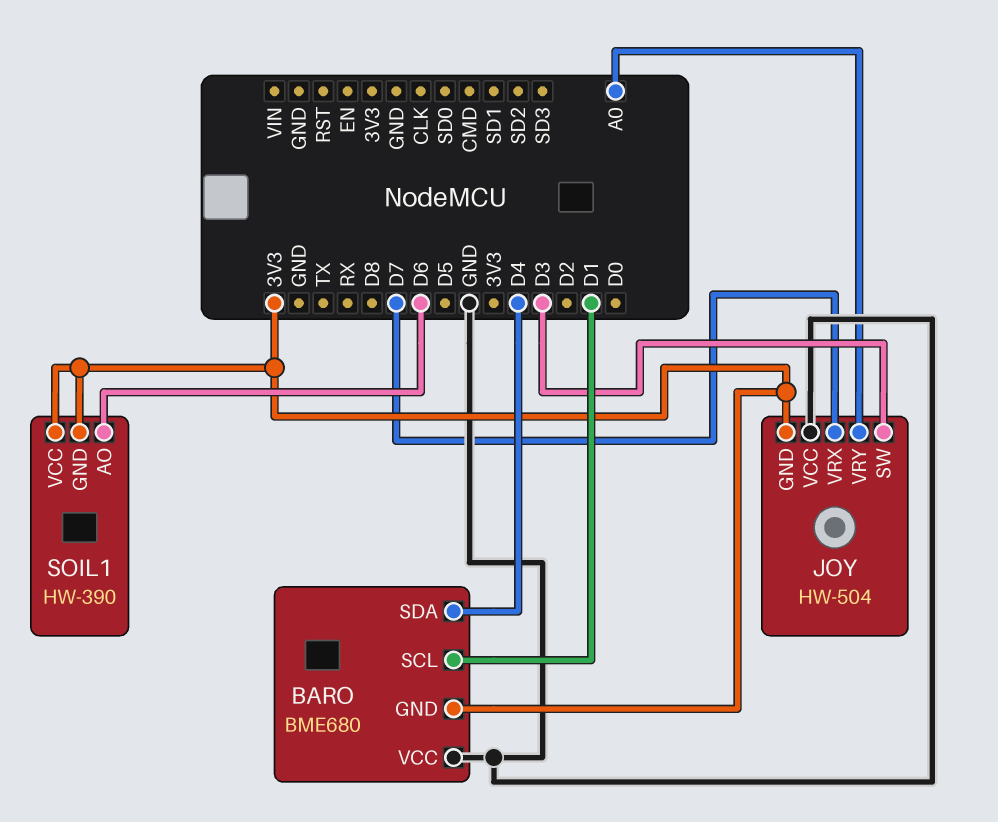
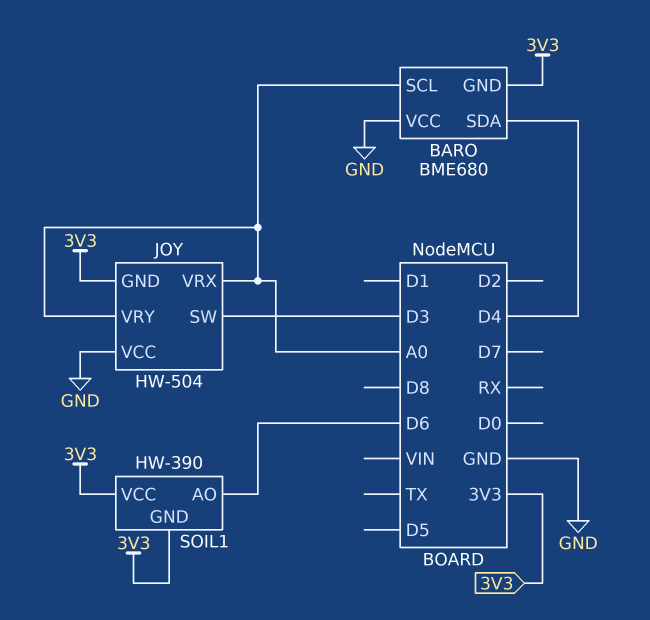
BARO pin SCL: D1 -> A0
JOY pin VRX: D7 -> A0

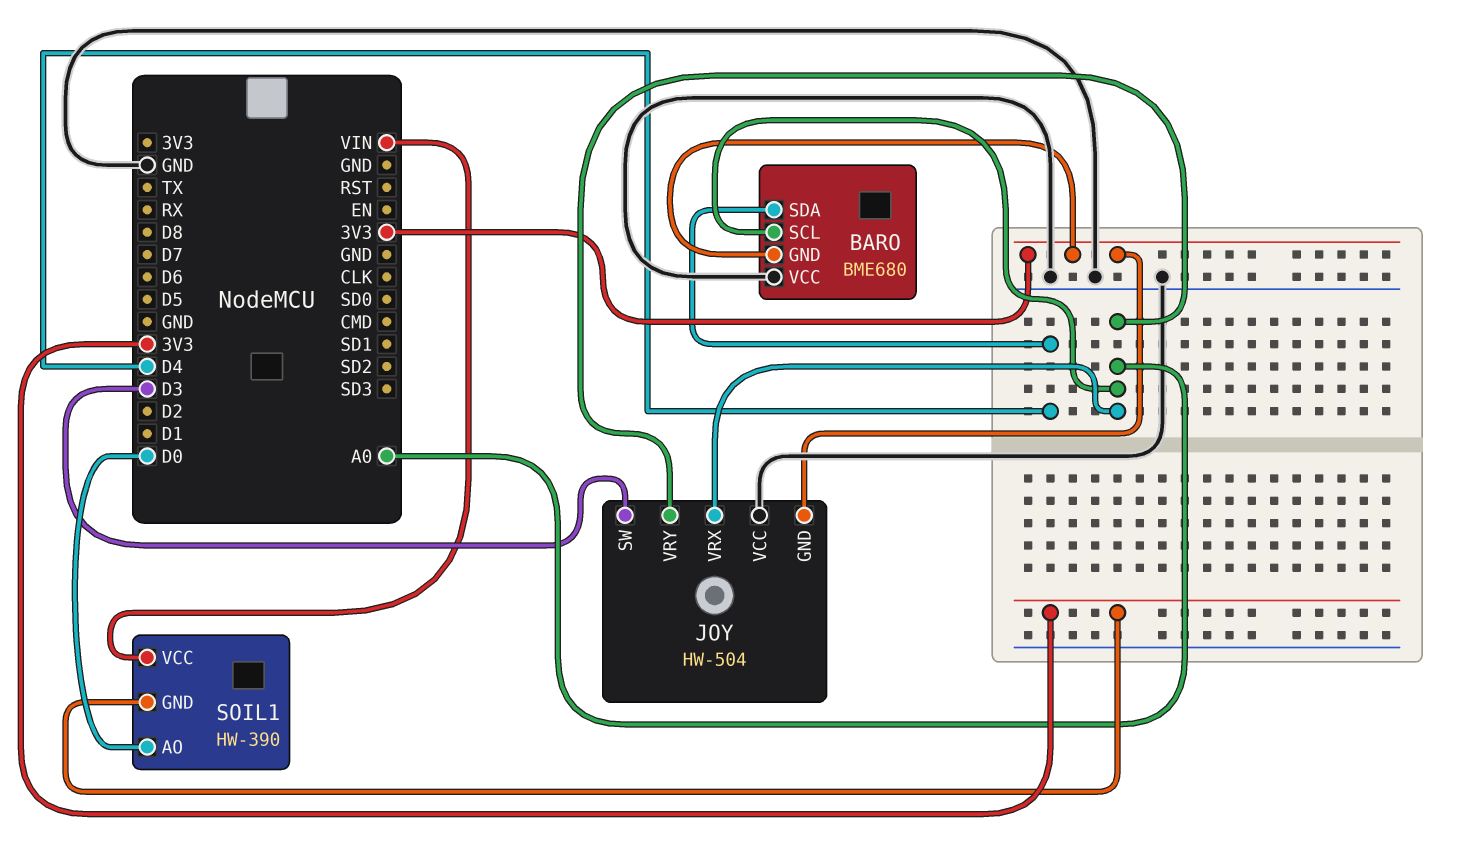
SOIL1 pin AO: D6 -> D0
SOIL1 pin VCC: 3V3 -> VIN

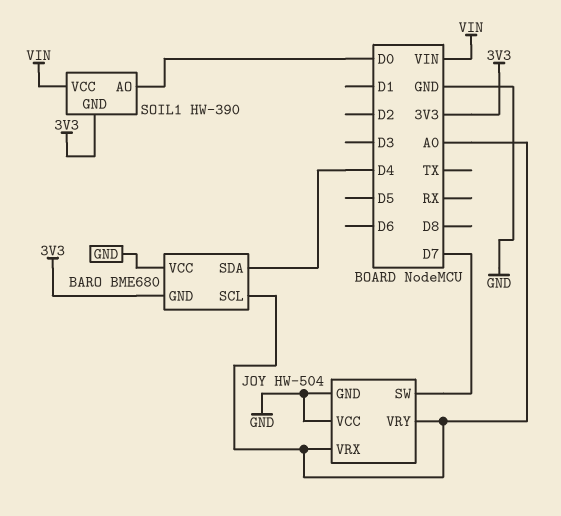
JOY pin GND: 3V3 -> GND
JOY pin SW: D3 -> D7

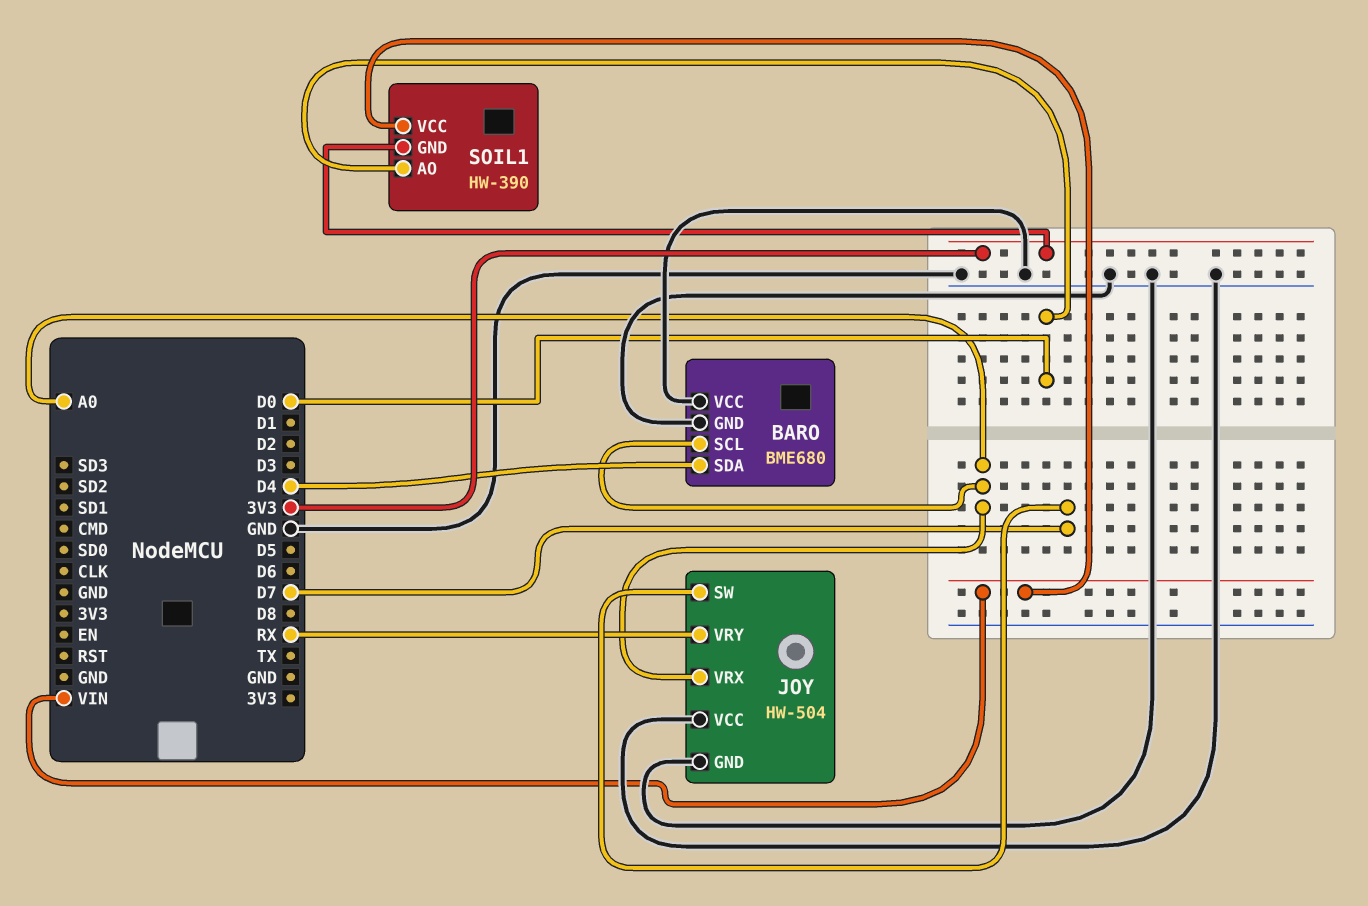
BARO pin GND: 3V3 -> GND
JOY pin VRY: A0 -> RX

